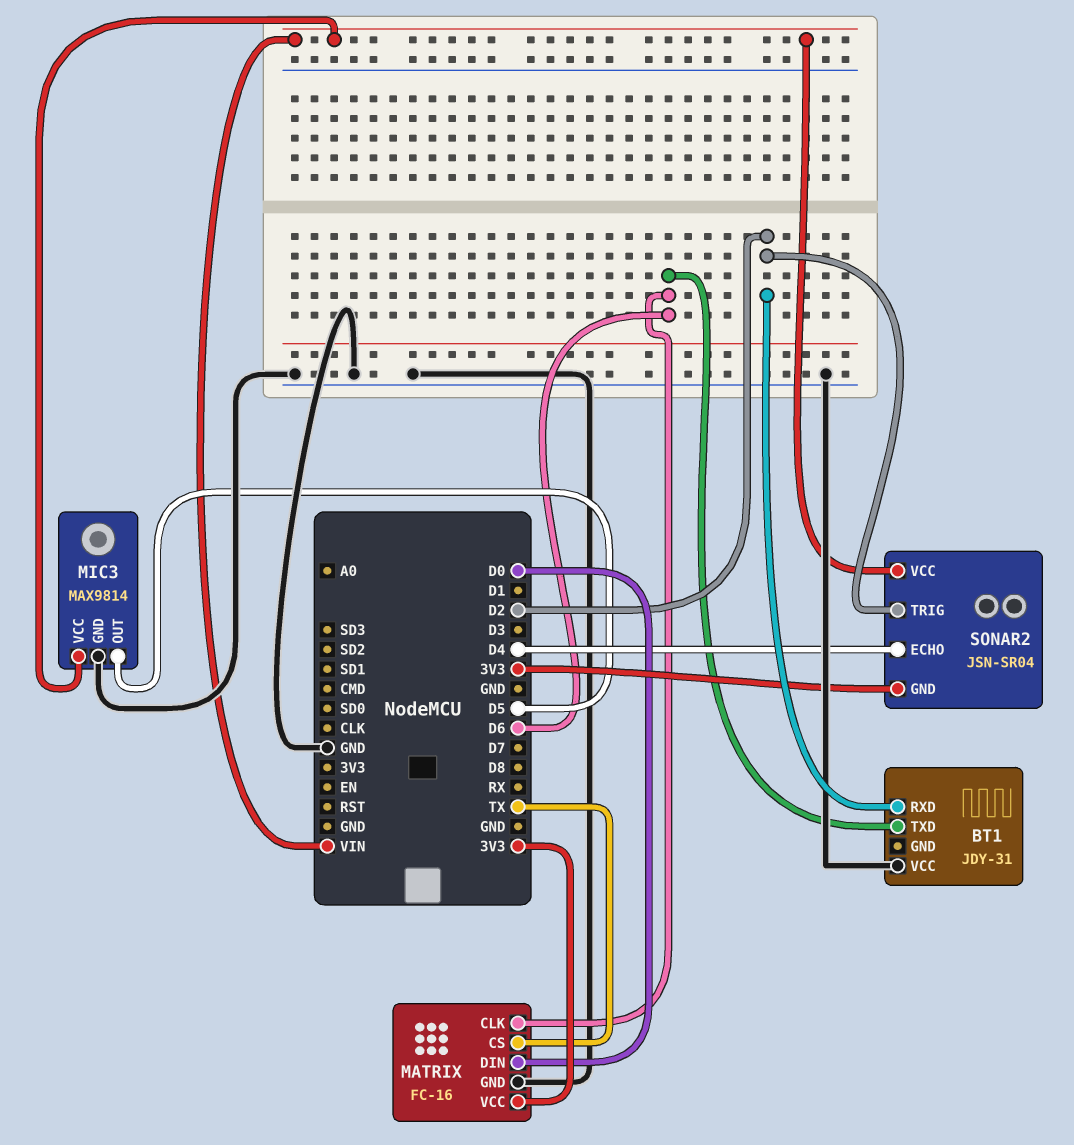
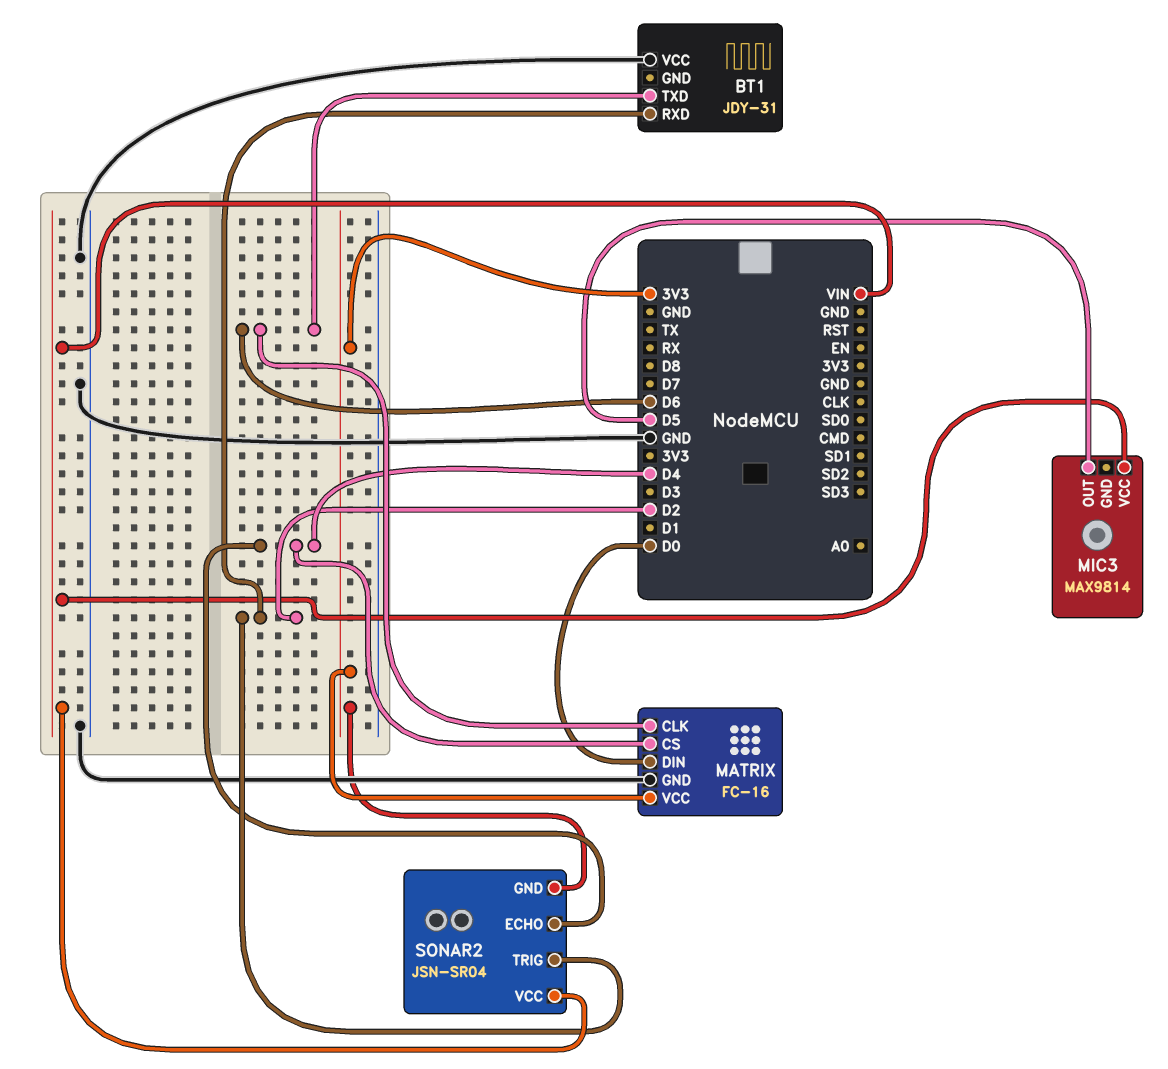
MATRIX pin CS: TX -> D4
MIC3 pin GND: GND -> none

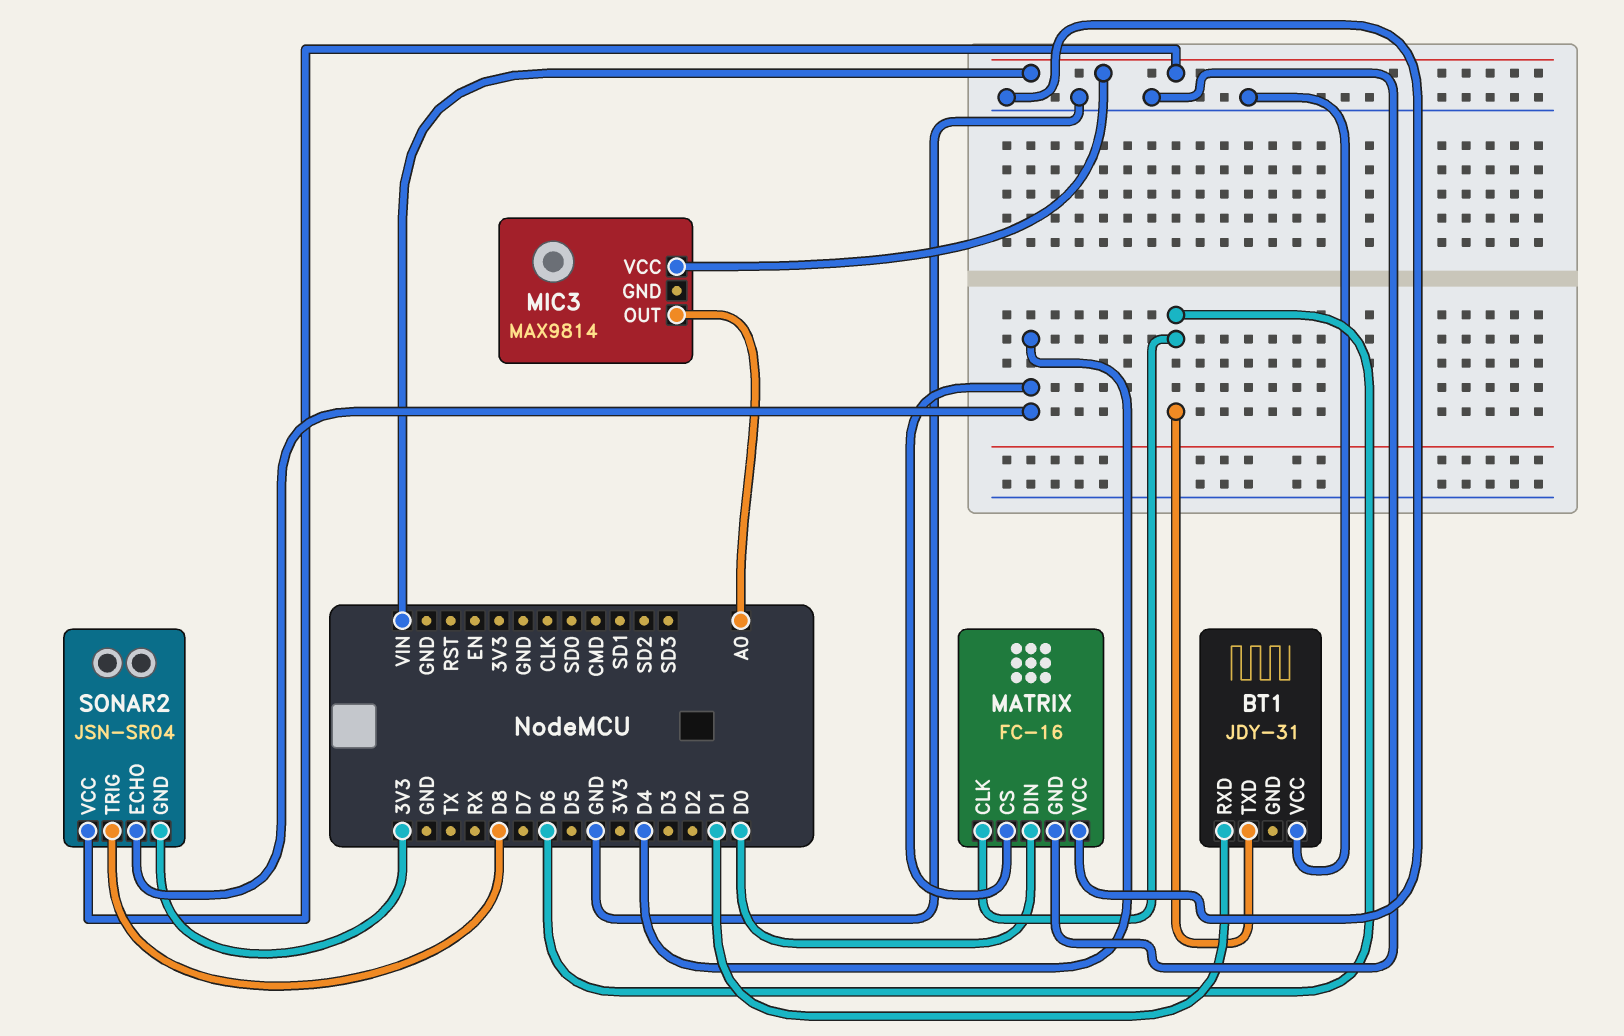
BT1 pin RXD: D2 -> D1
MATRIX pin VCC: 3V3 -> GND
MIC3 pin OUT: D5 -> A0
SONAR2 pin TRIG: D2 -> D8

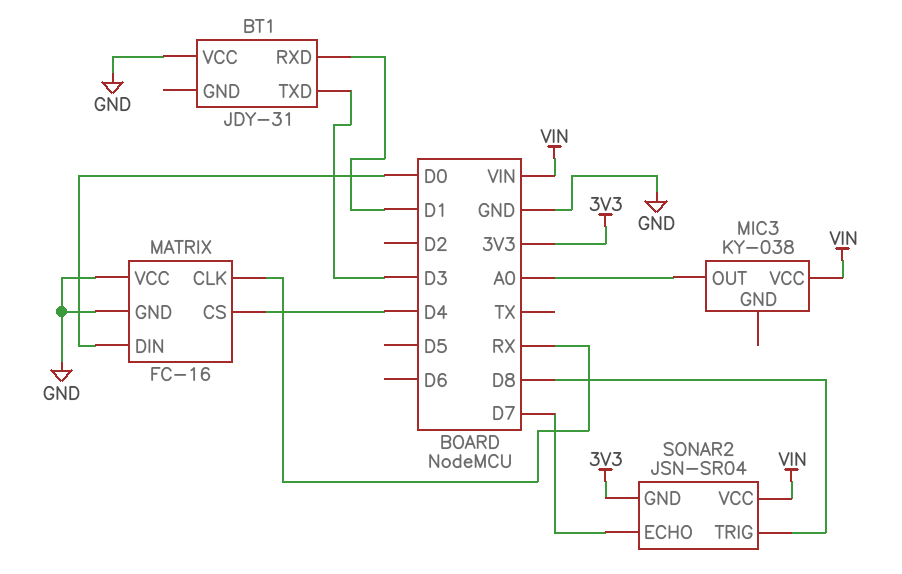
BT1 pin TXD: D6 -> D3
MATRIX pin CLK: D6 -> RX
MIC3: MAX9814 -> KY-038
SONAR2 pin ECHO: D4 -> D7

